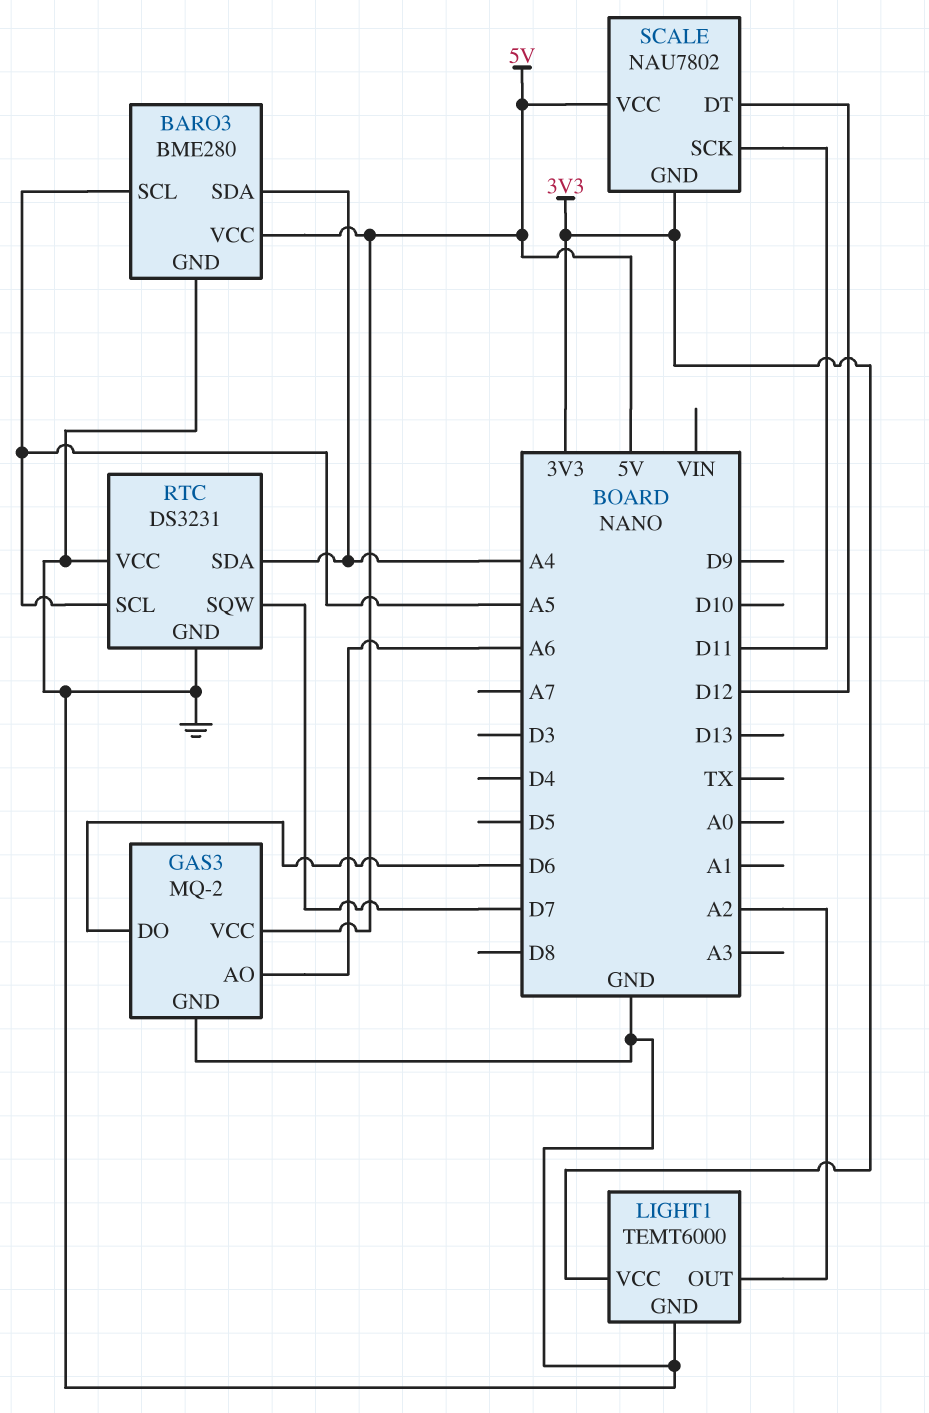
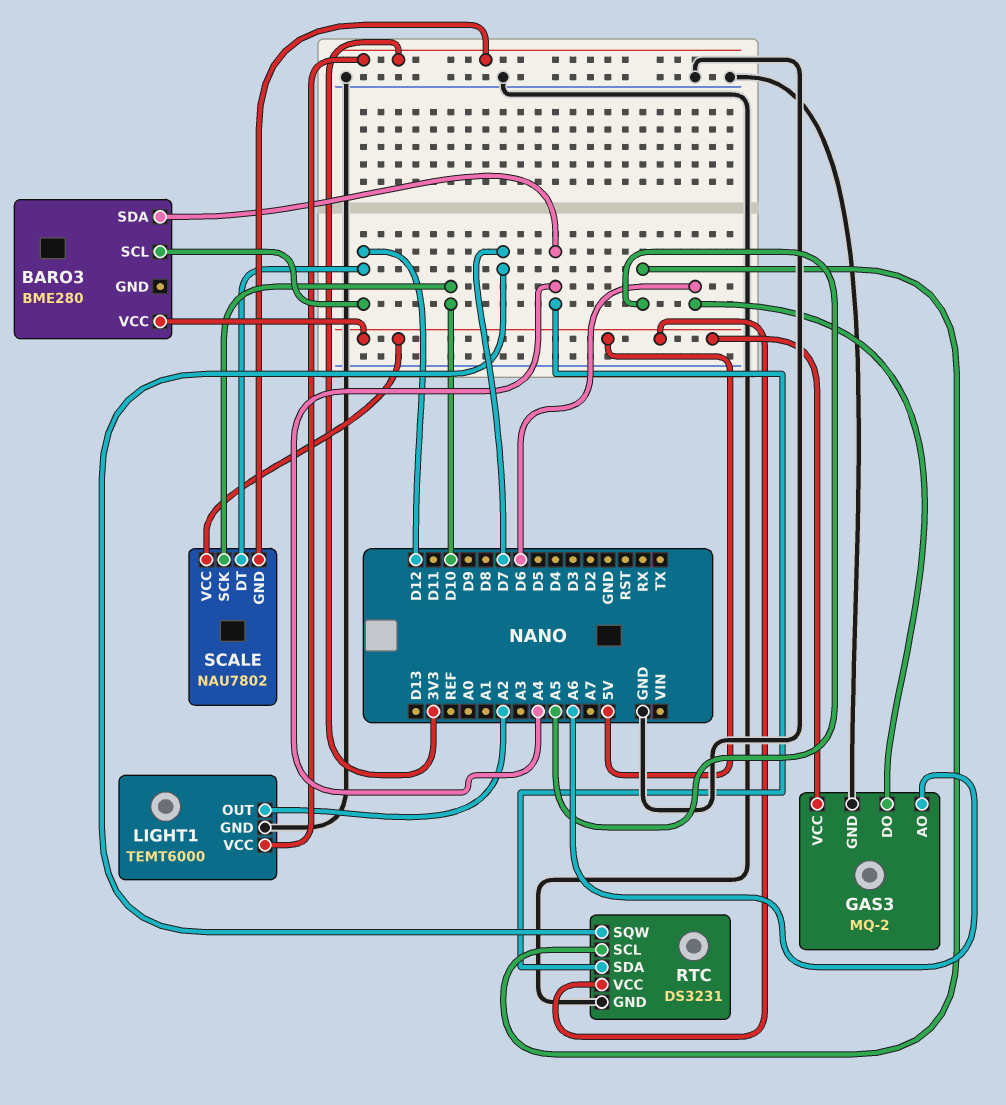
BARO3 pin GND: GND -> none
BARO3 pin SCL: A5 -> D12
RTC pin VCC: GND -> 5V
SCALE pin SCK: D11 -> D10

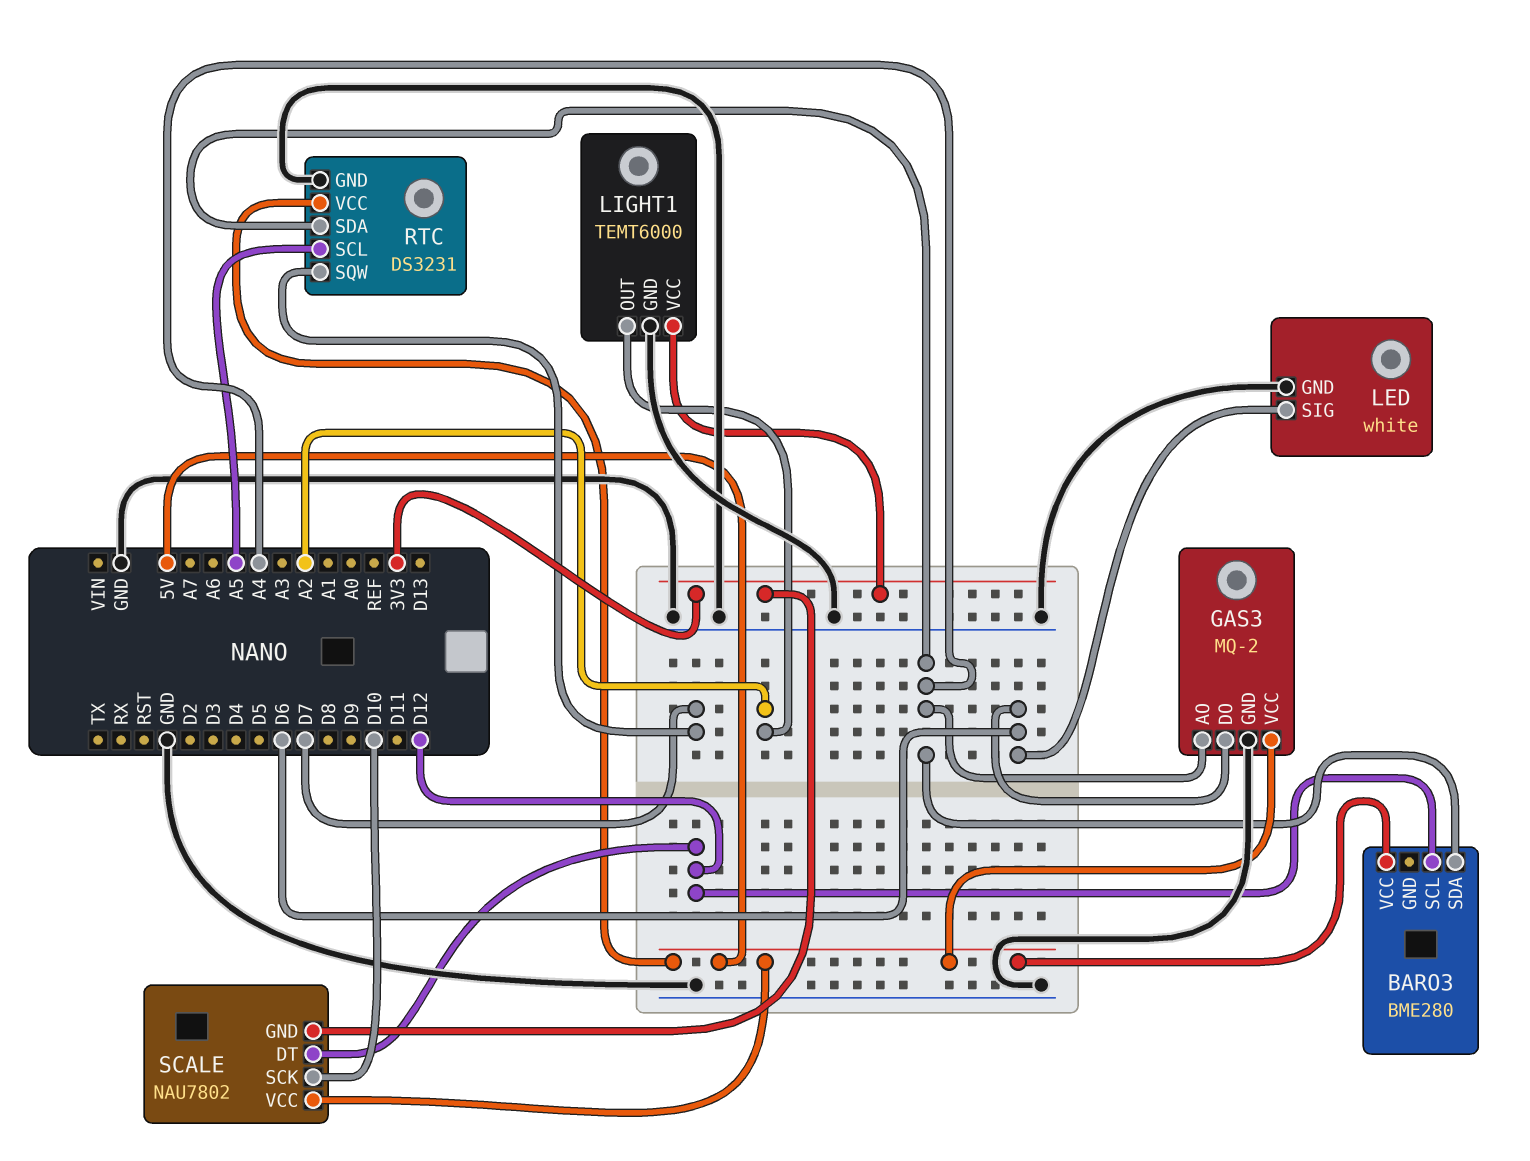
GAS3 pin AO: A6 -> A4
LED: none -> white
LED pin GND: none -> GND
LED pin SIG: none -> D6

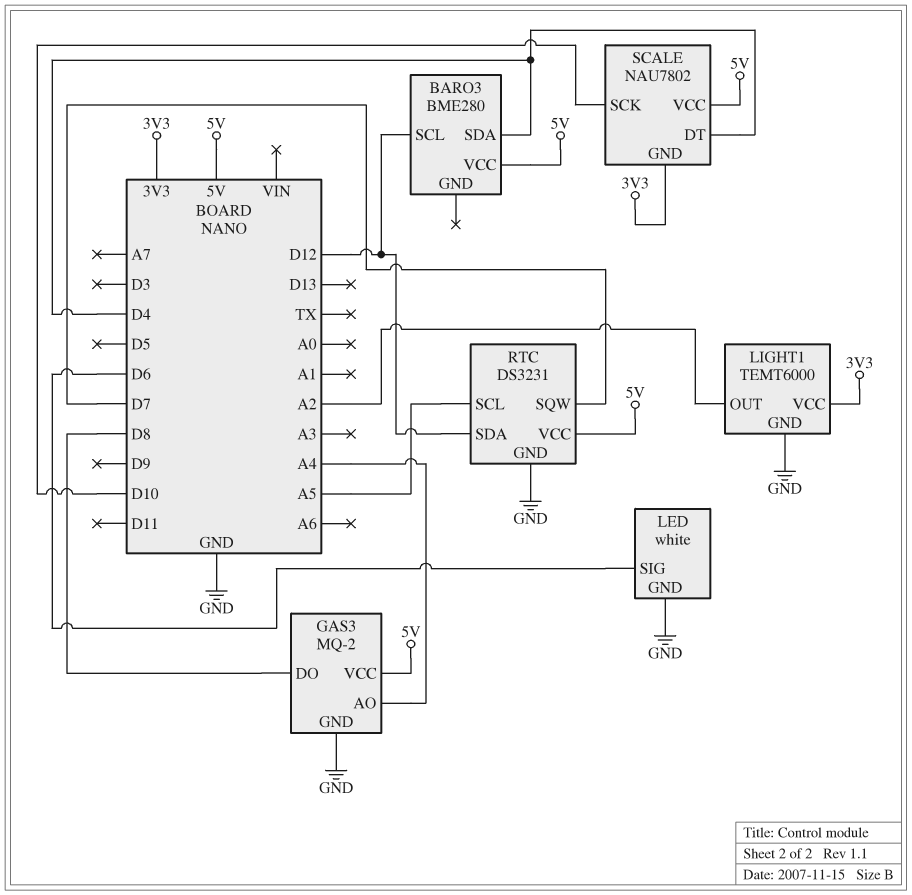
BARO3 pin SDA: A4 -> D4
GAS3 pin DO: D6 -> D8
RTC pin SDA: A4 -> D12
SCALE pin DT: D12 -> D4

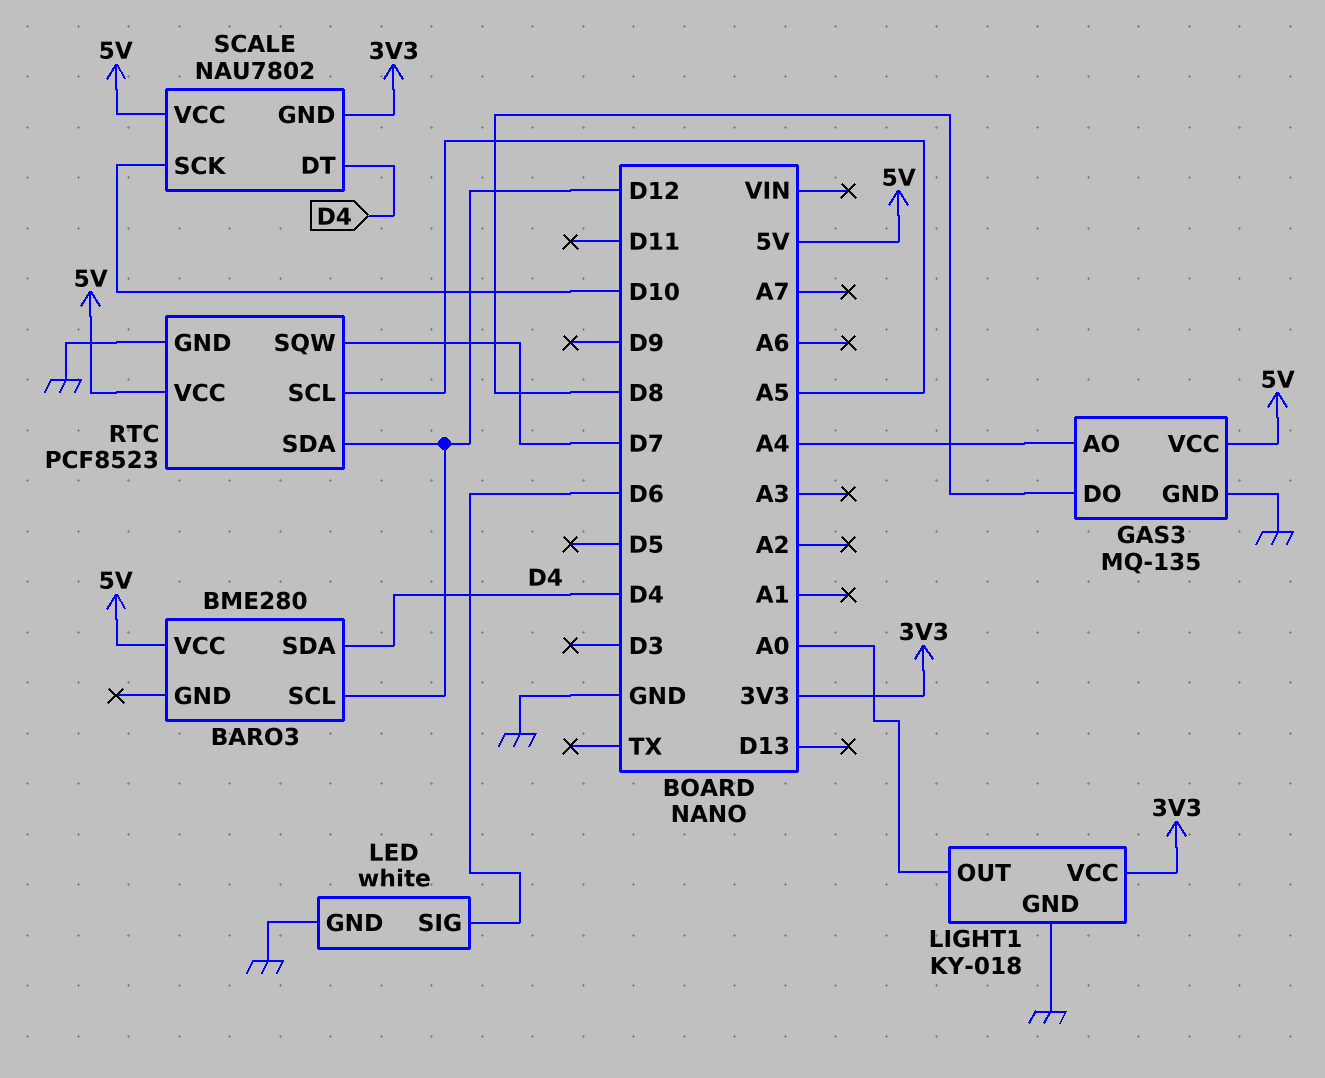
GAS3: MQ-2 -> MQ-135
LIGHT1: TEMT6000 -> KY-018
LIGHT1 pin OUT: A2 -> A0
RTC: DS3231 -> PCF8523

